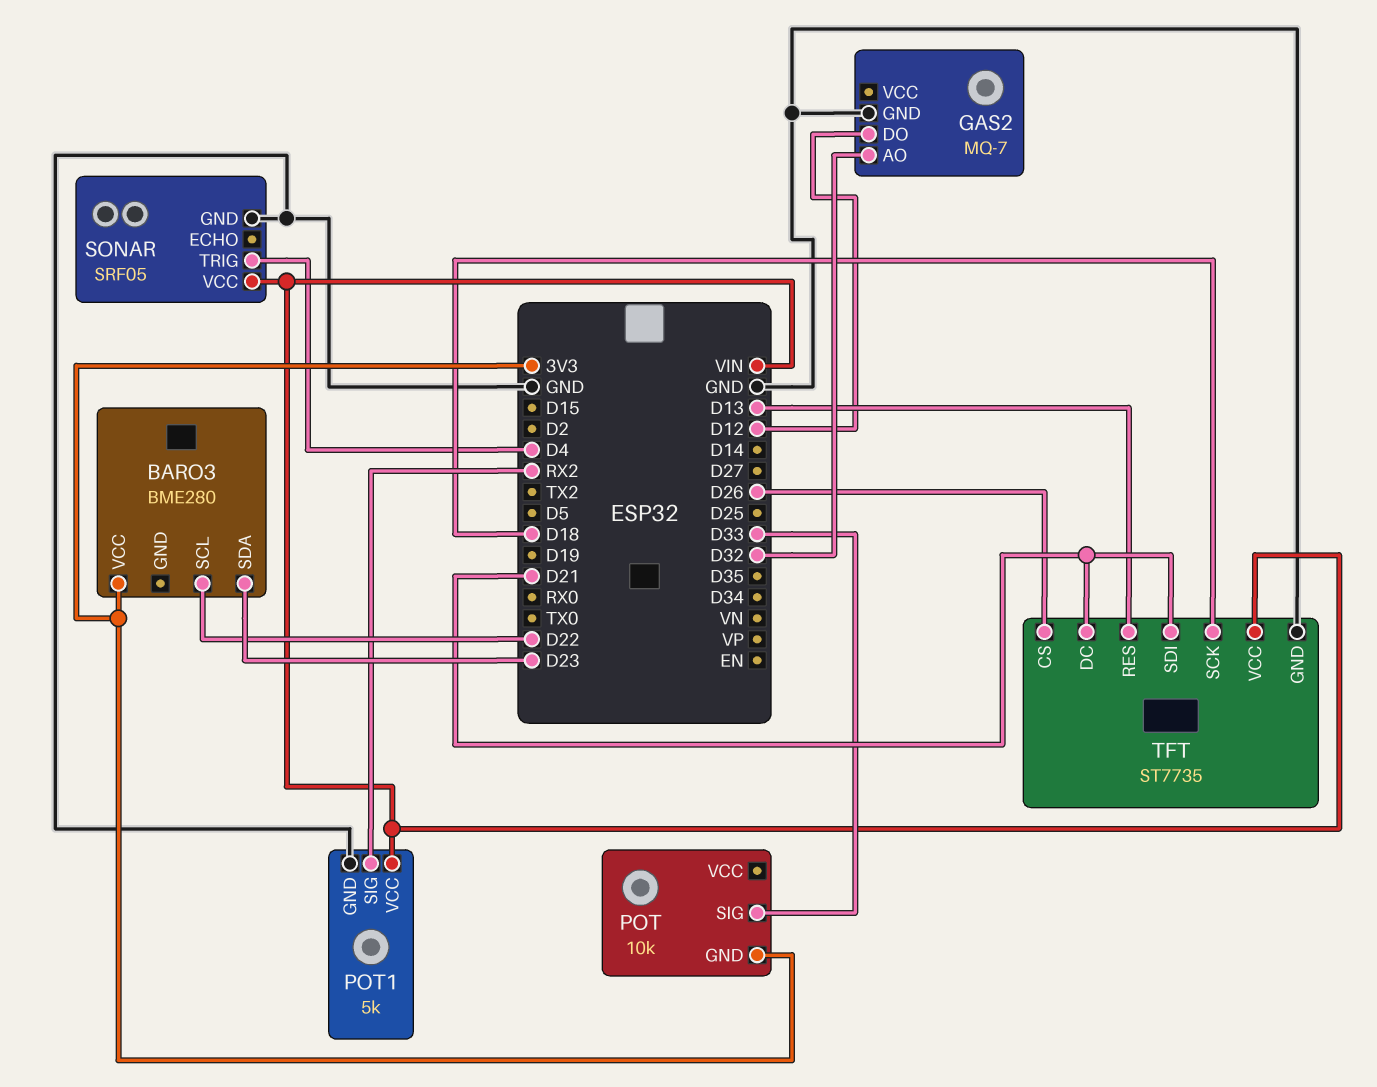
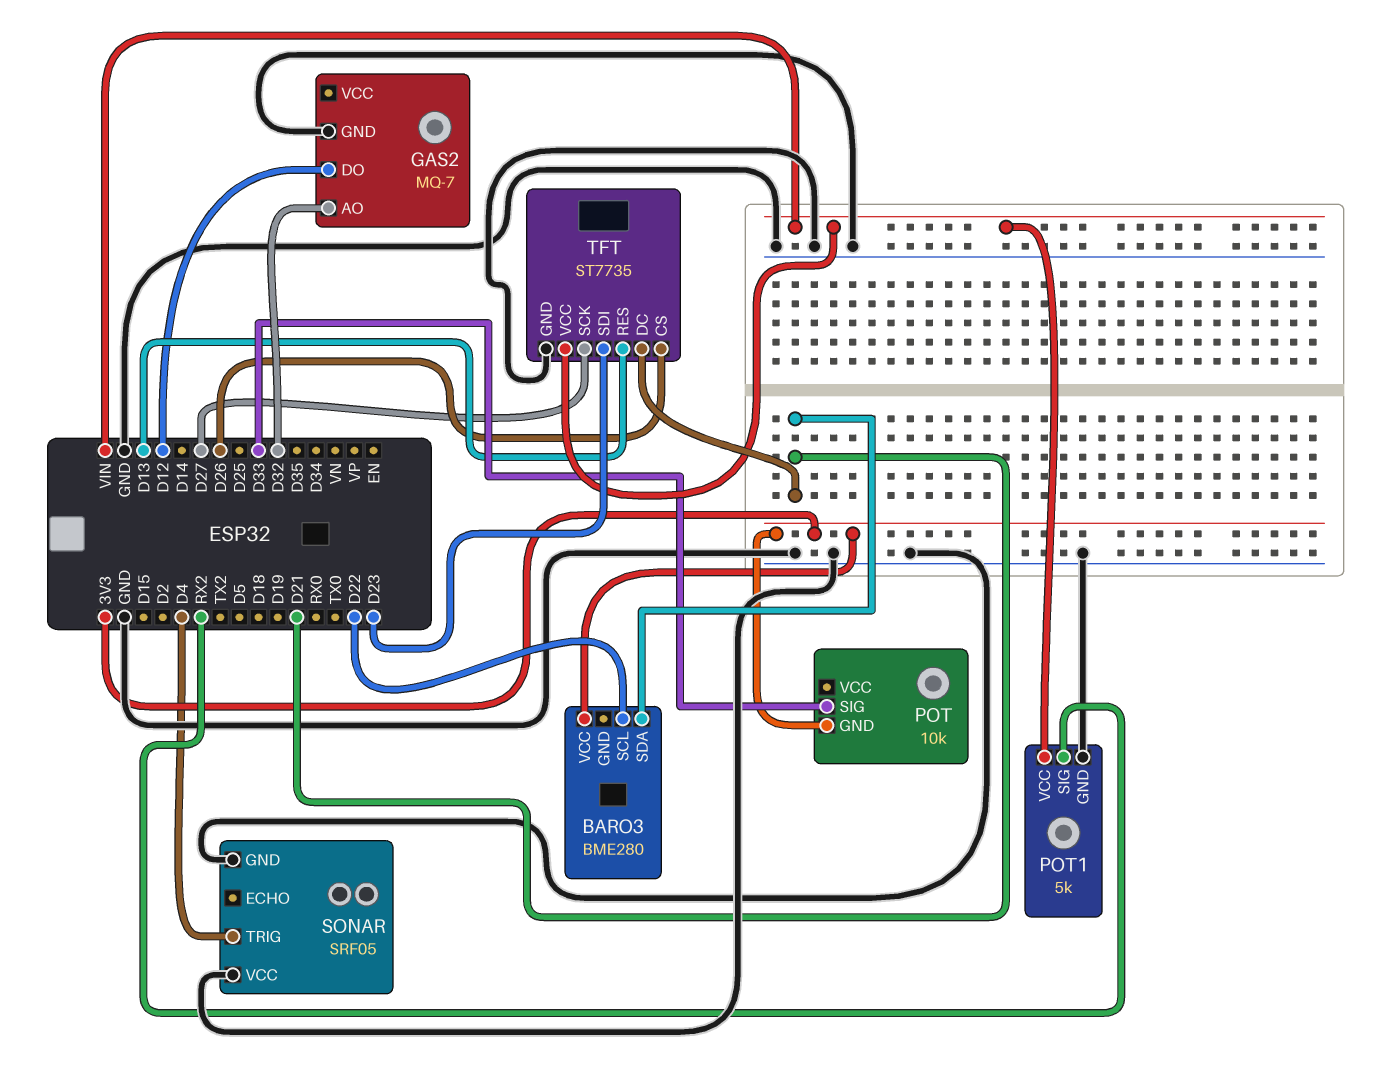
BARO3 pin SDA: D23 -> D21
SONAR pin VCC: VIN -> GND
TFT pin SCK: D18 -> D27
TFT pin SDI: D21 -> D23

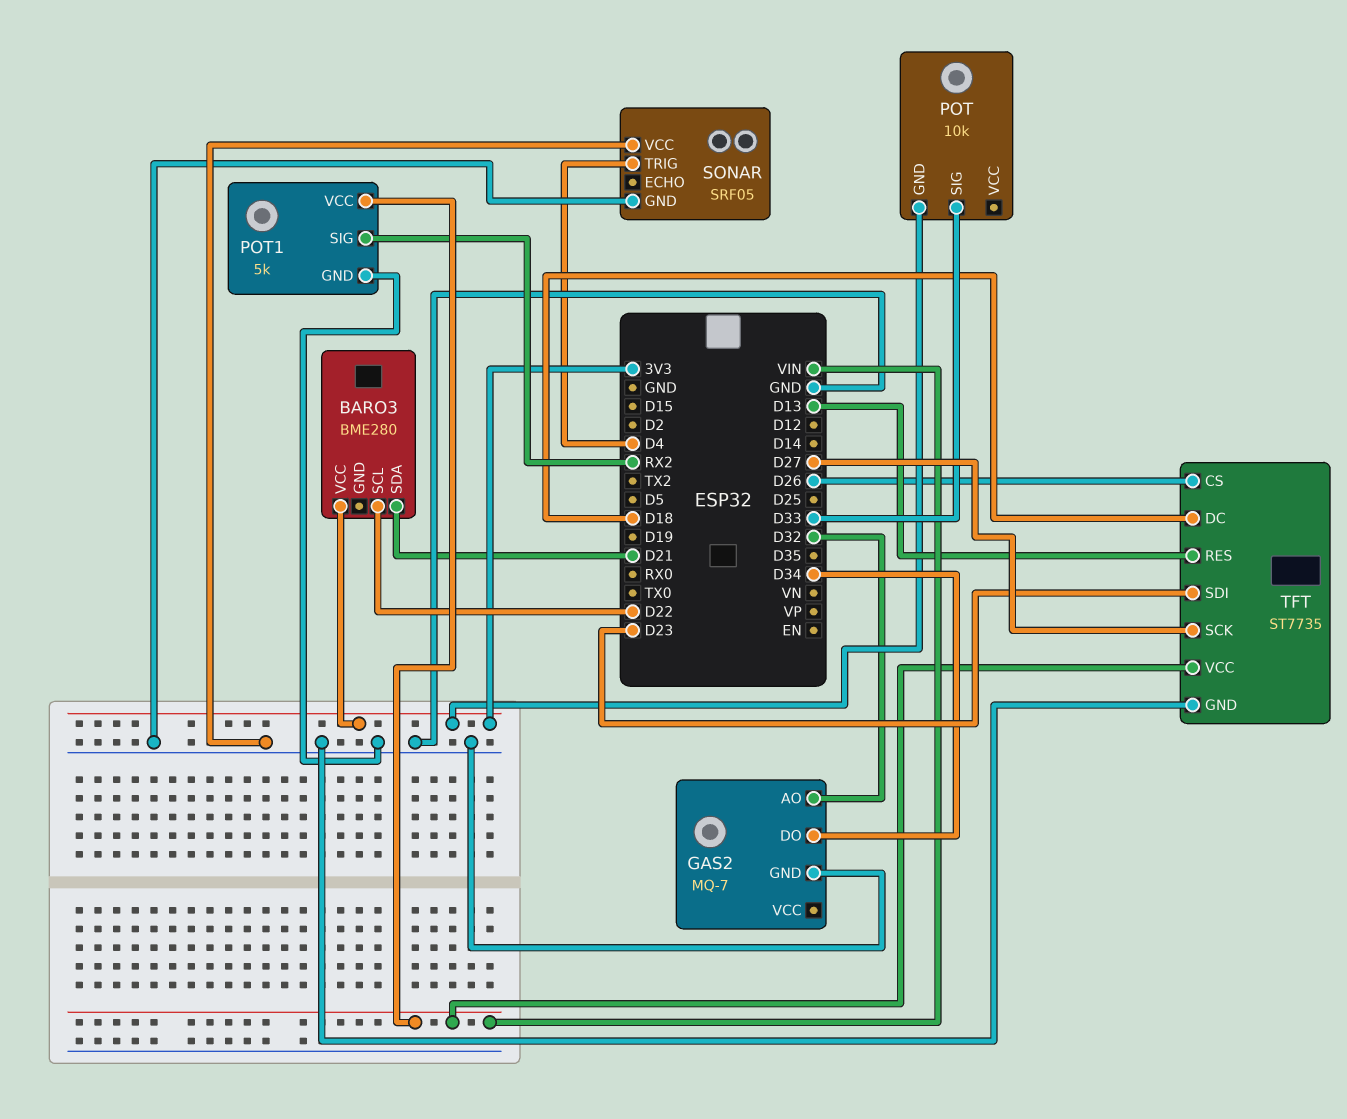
GAS2 pin DO: D12 -> D34
TFT pin DC: D21 -> D18

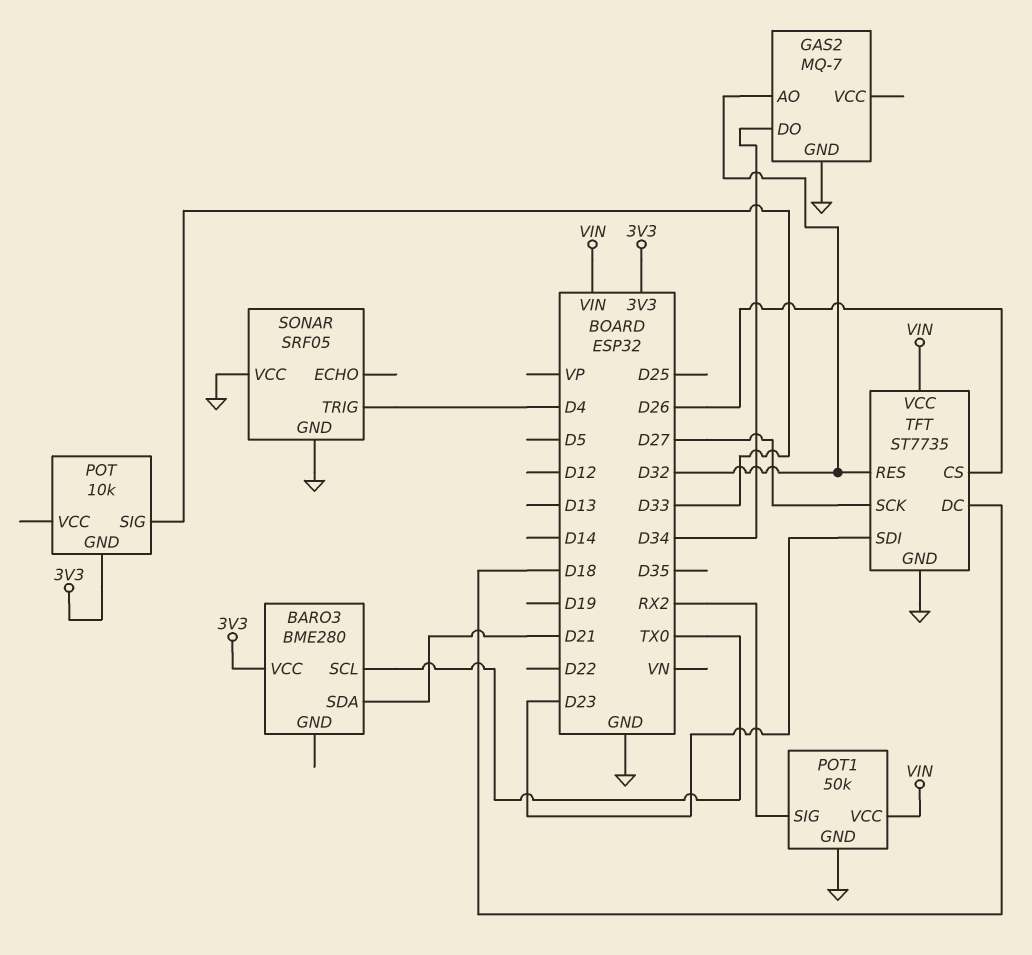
BARO3 pin SCL: D22 -> TX0
POT1: 5k -> 50k
TFT pin RES: D13 -> D32

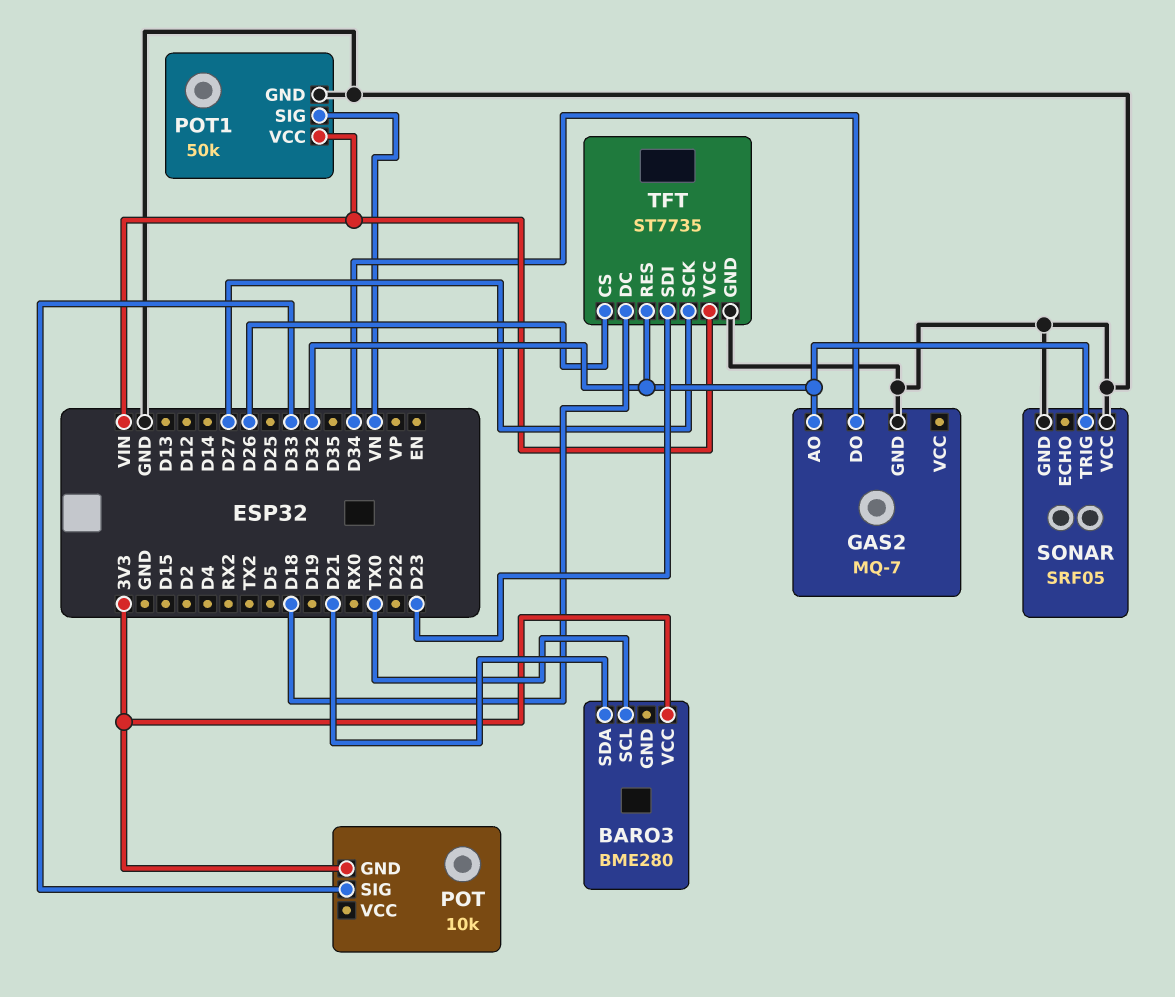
POT1 pin SIG: RX2 -> VN
SONAR pin TRIG: D4 -> D32

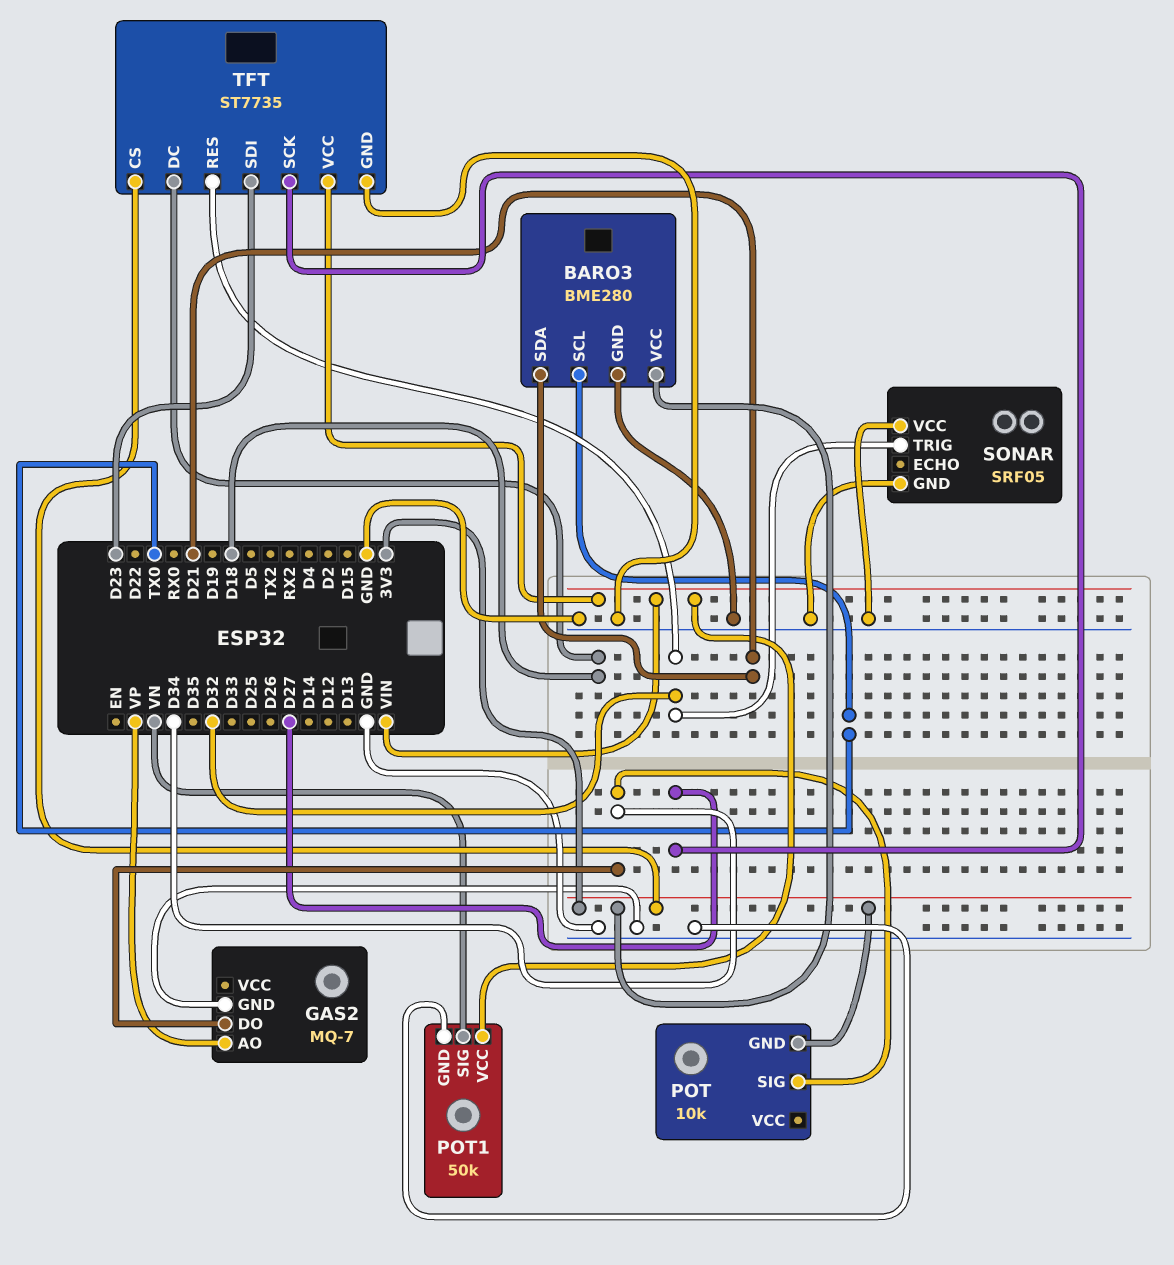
BARO3 pin GND: none -> GND
GAS2 pin AO: D32 -> VP
POT pin SIG: D33 -> D34
TFT pin CS: D26 -> 3V3

